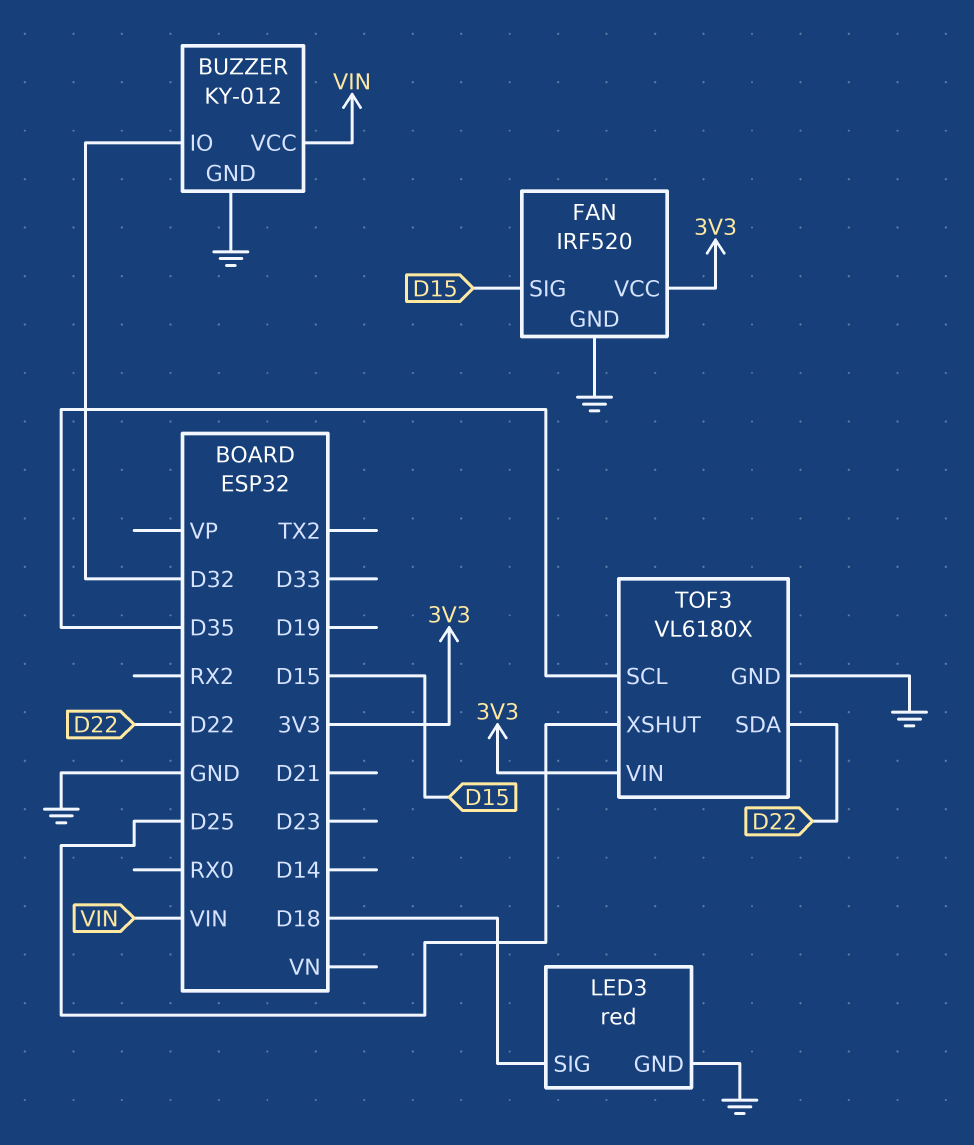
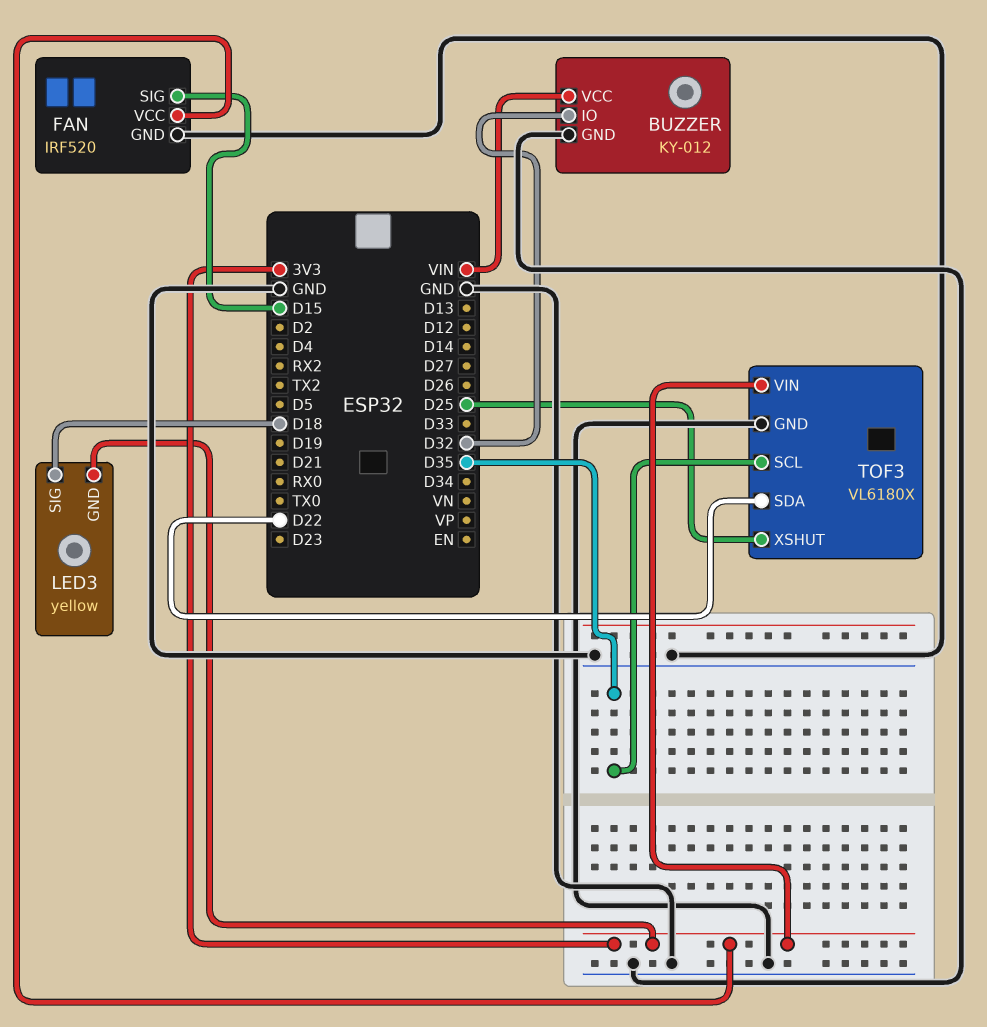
LED3: red -> yellow
LED3 pin GND: GND -> 3V3

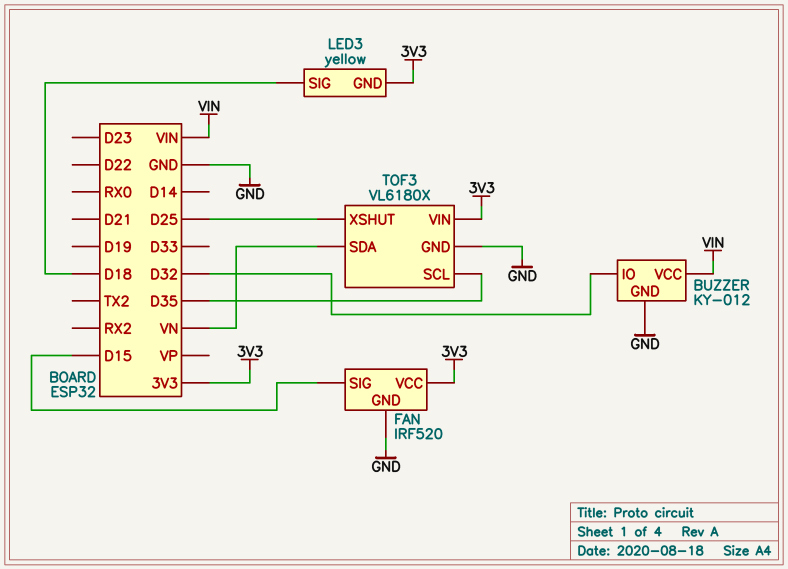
TOF3 pin SDA: D22 -> VN

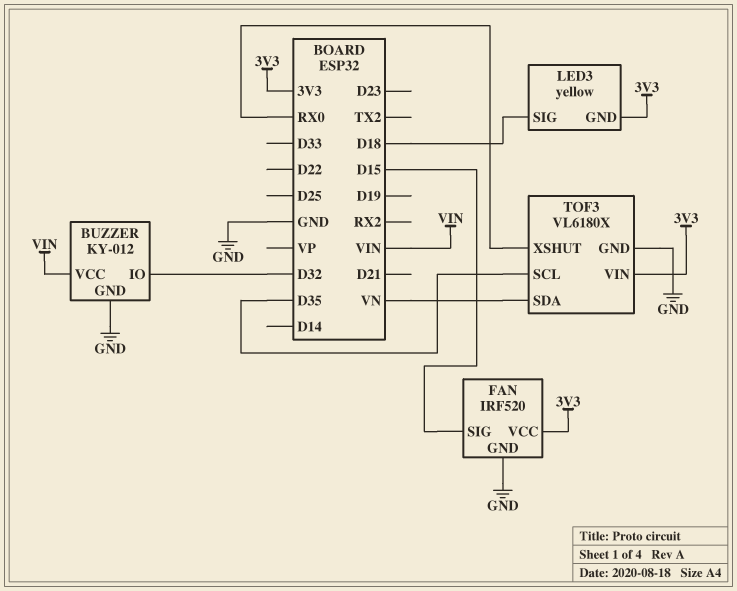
TOF3 pin XSHUT: D25 -> RX0

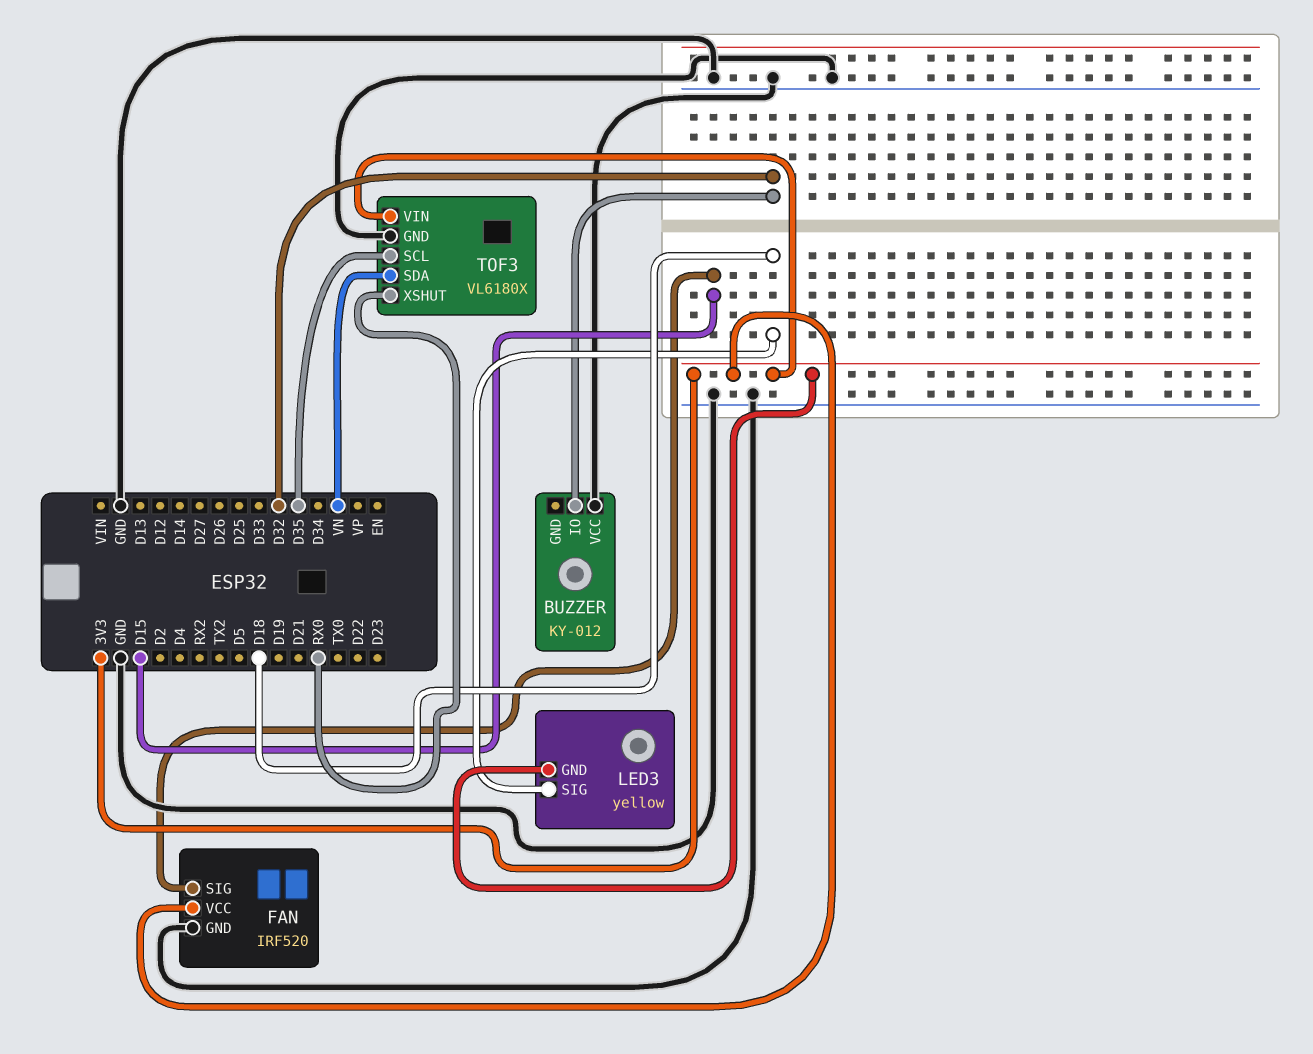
BUZZER pin GND: GND -> none
BUZZER pin VCC: VIN -> GND

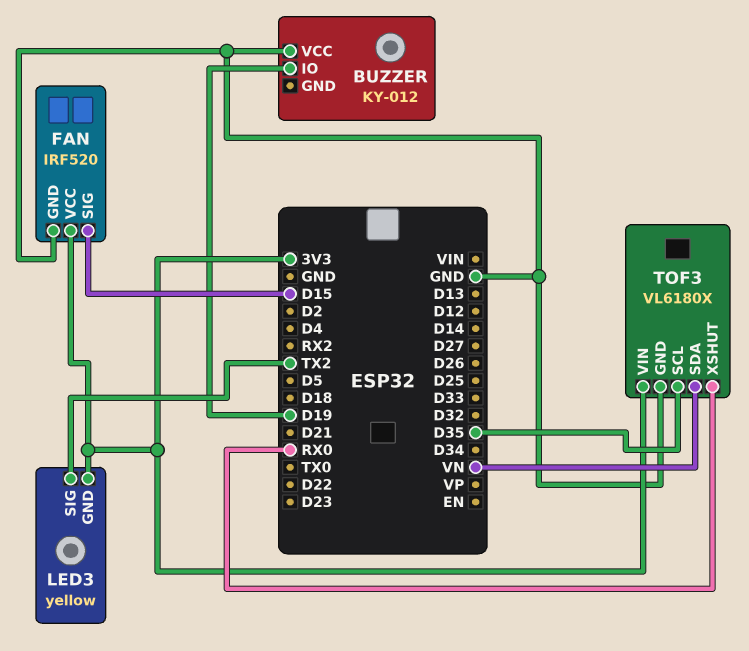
BUZZER pin IO: D32 -> D19
LED3 pin SIG: D18 -> TX2

